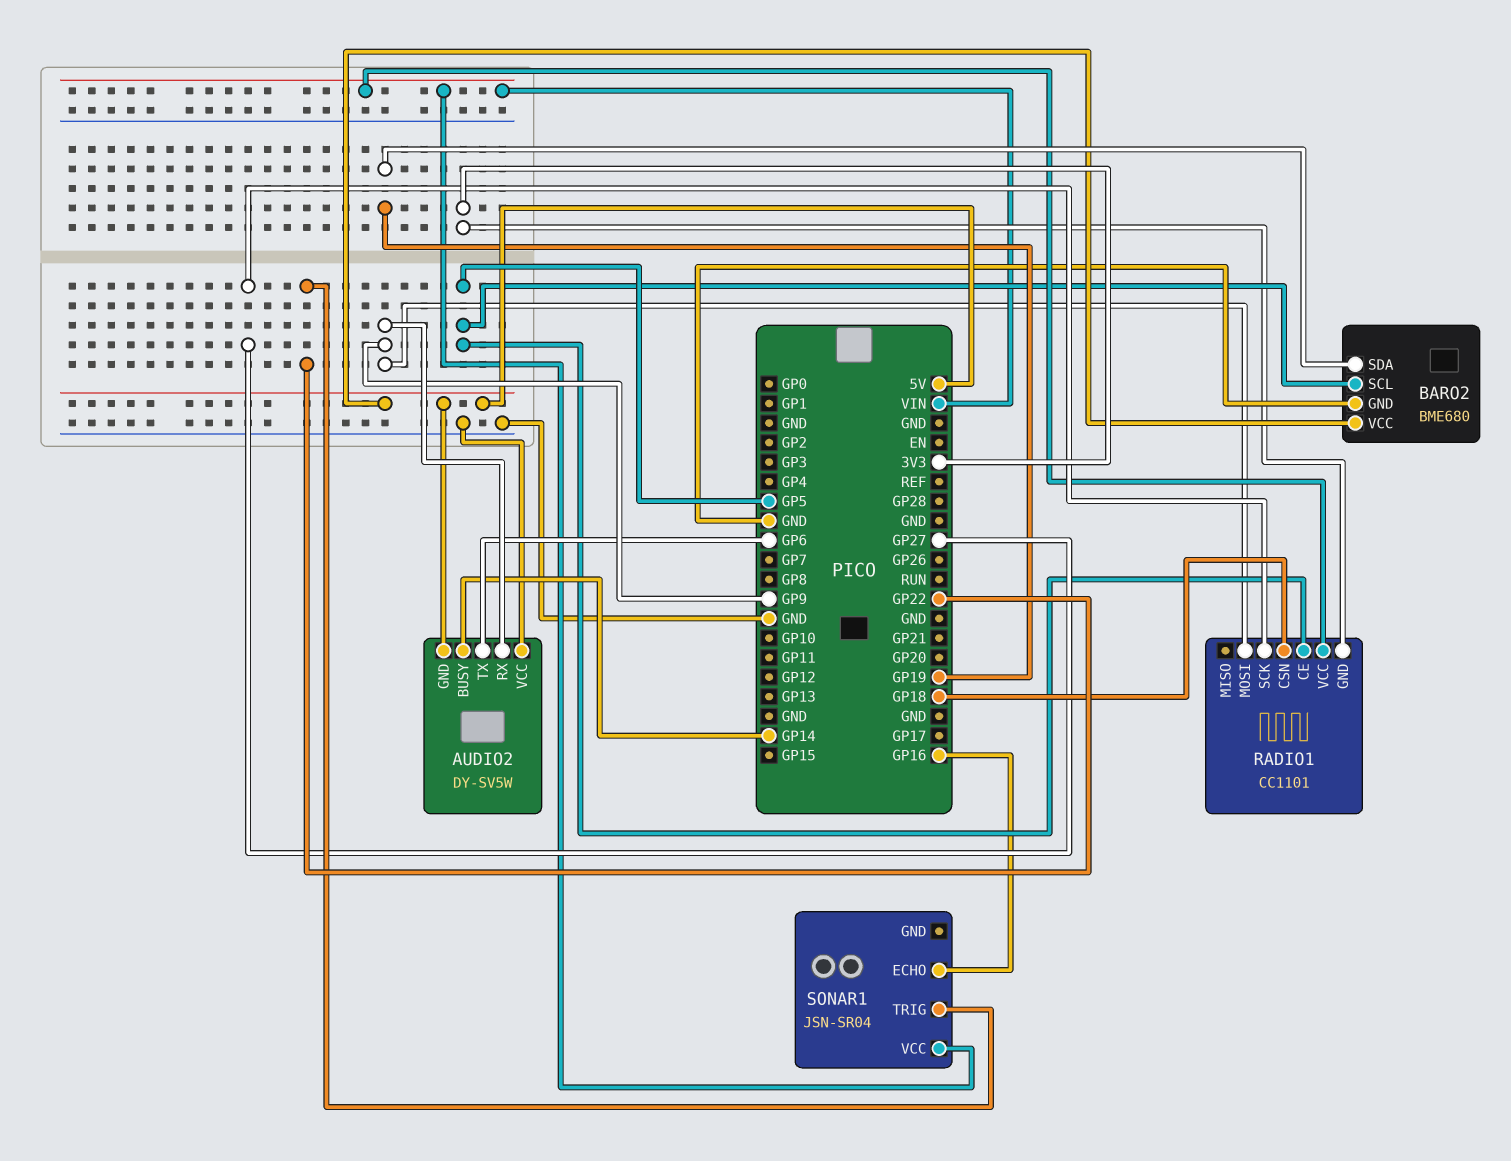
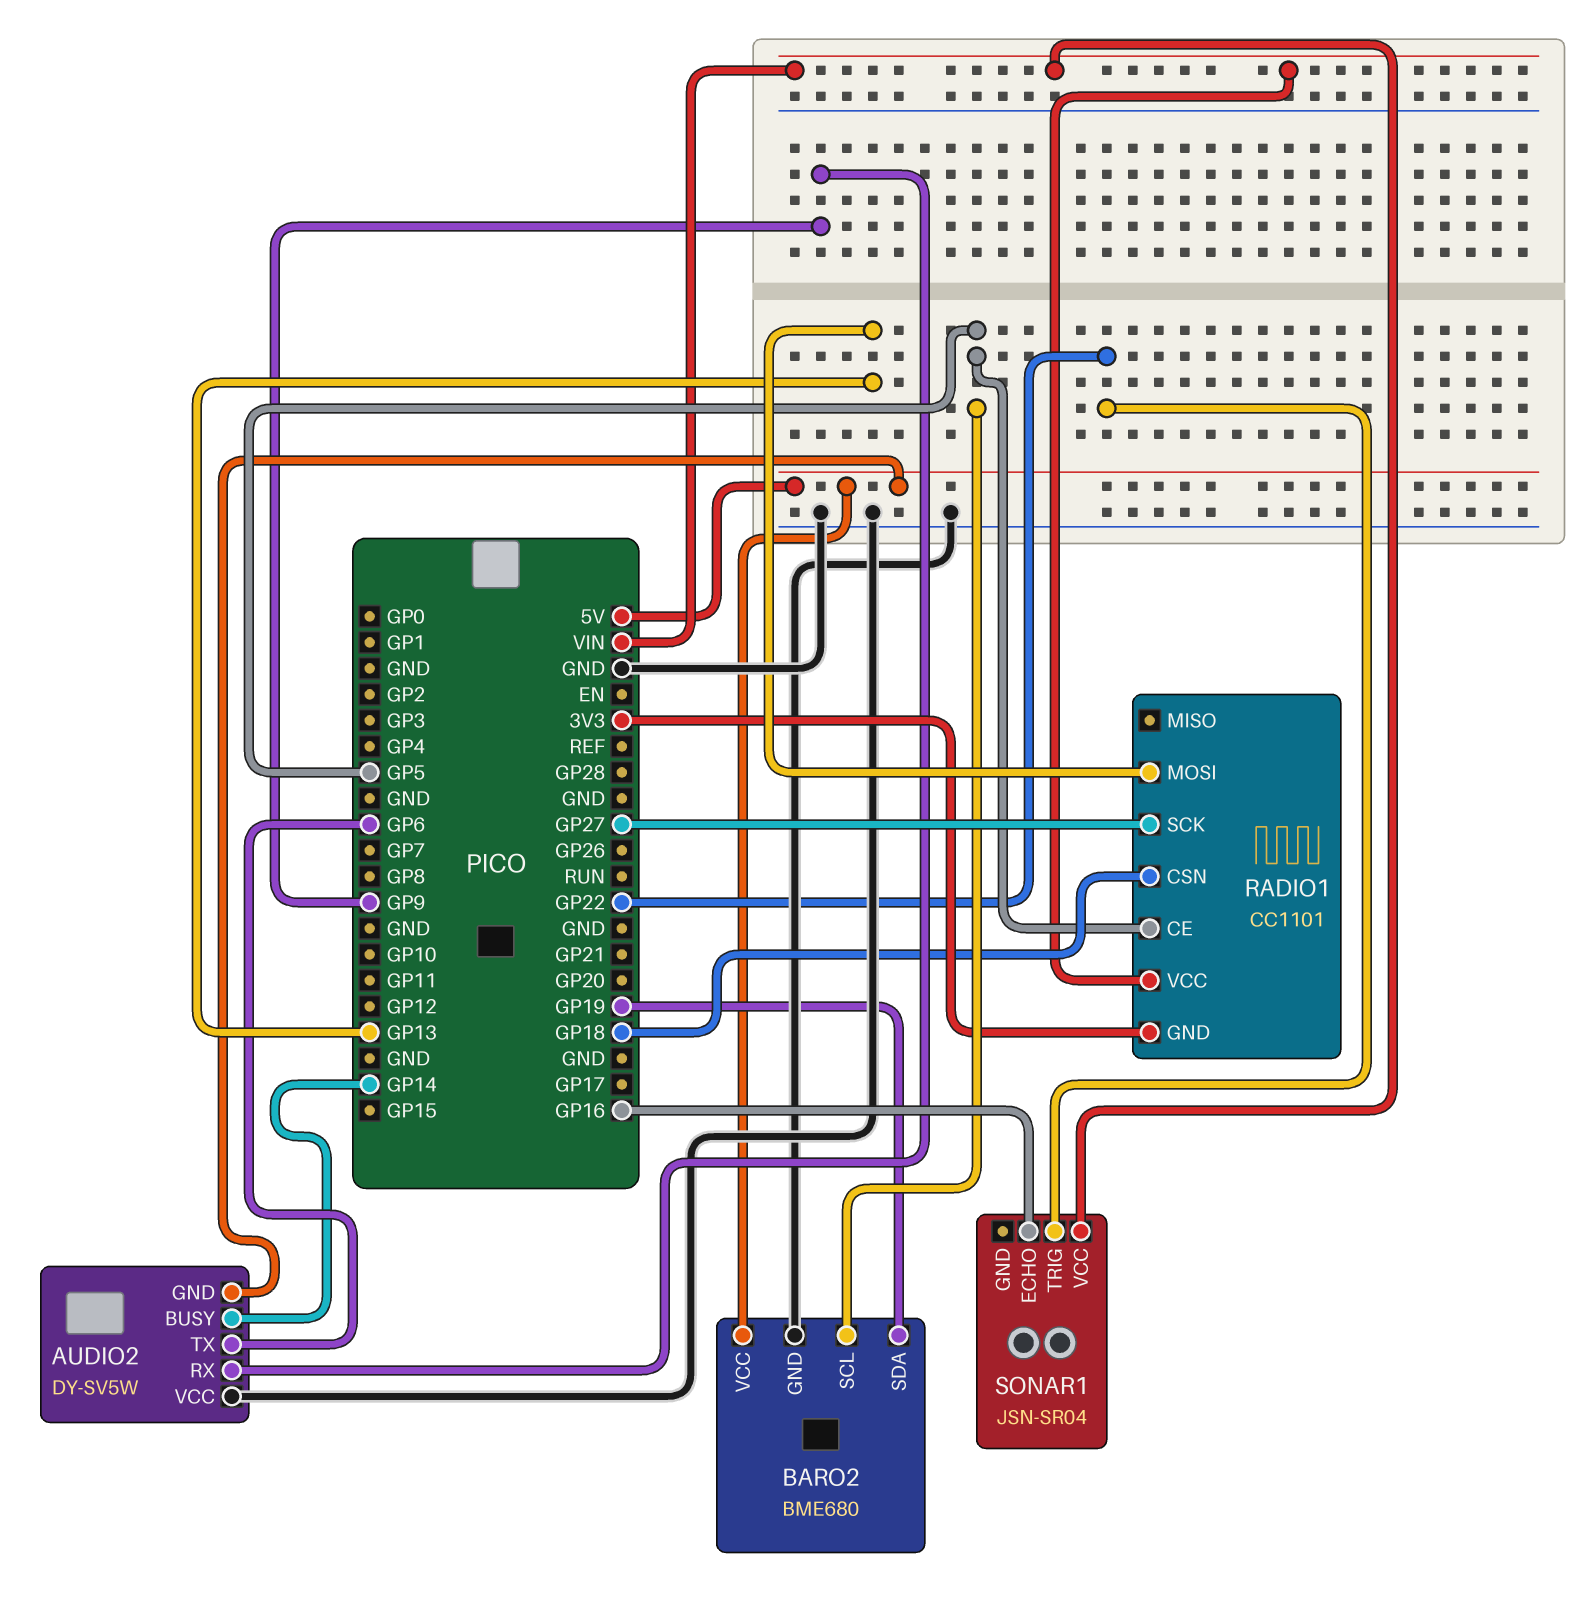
RADIO1 pin MOSI: GP9 -> GP13

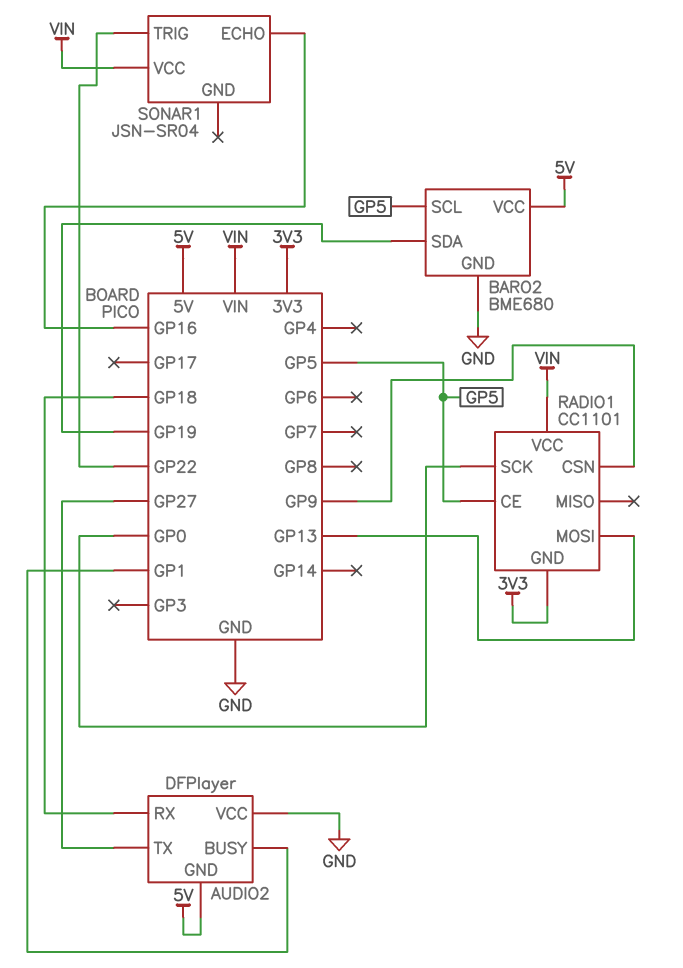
AUDIO2: DY-SV5W -> DFPlayer
AUDIO2 pin BUSY: GP14 -> GP1
AUDIO2 pin RX: GP9 -> GP18
AUDIO2 pin TX: GP6 -> GP27
RADIO1 pin CSN: GP18 -> GP9
RADIO1 pin SCK: GP27 -> GP0

